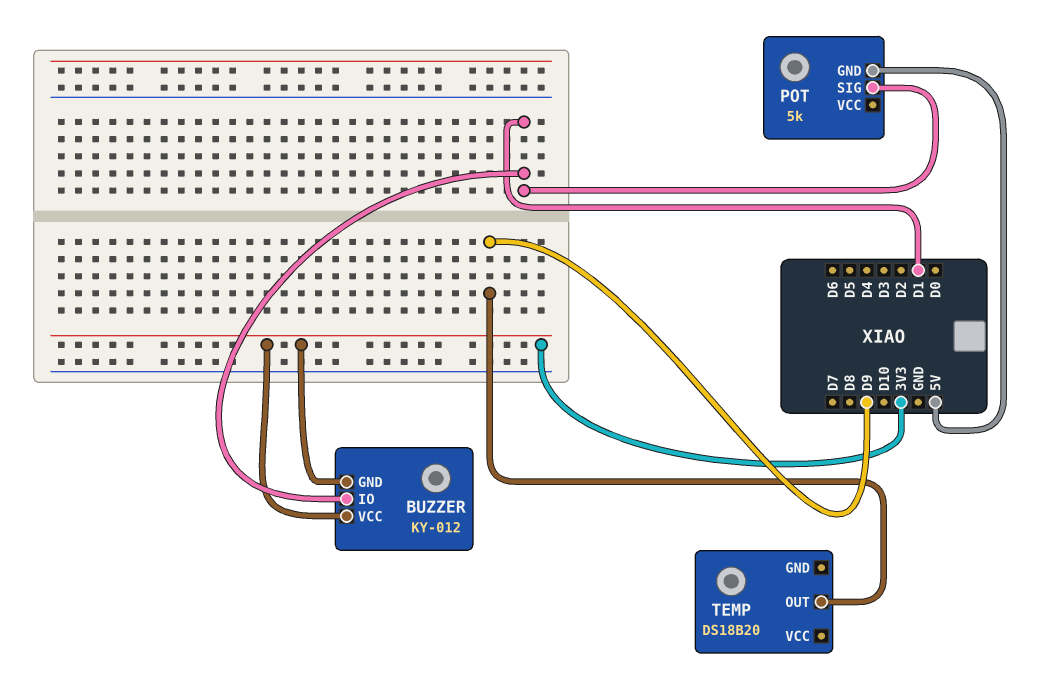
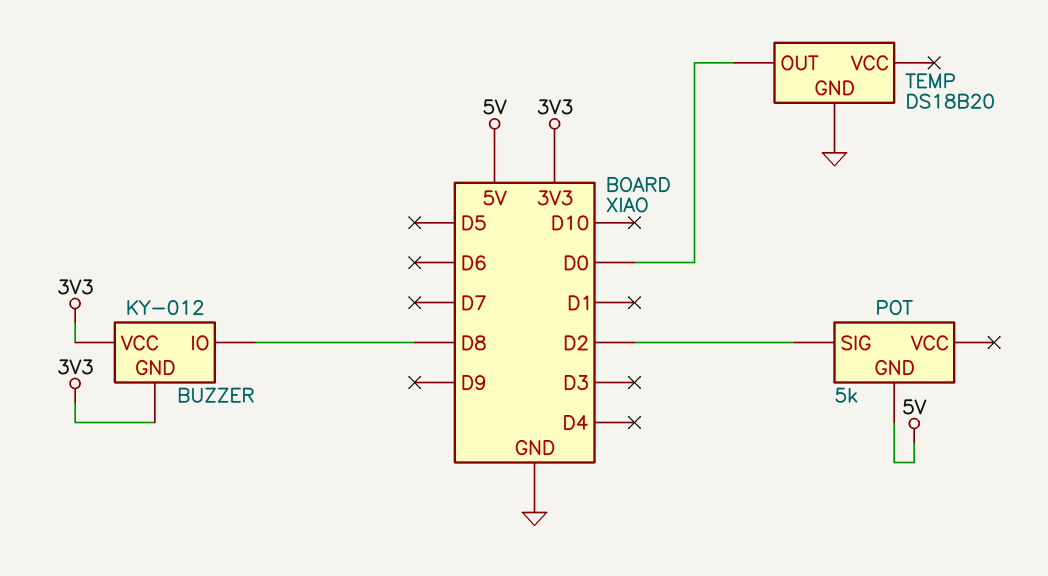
BUZZER pin IO: D1 -> D8
POT pin SIG: D1 -> D2
TEMP pin GND: none -> GND
TEMP pin OUT: D9 -> D0

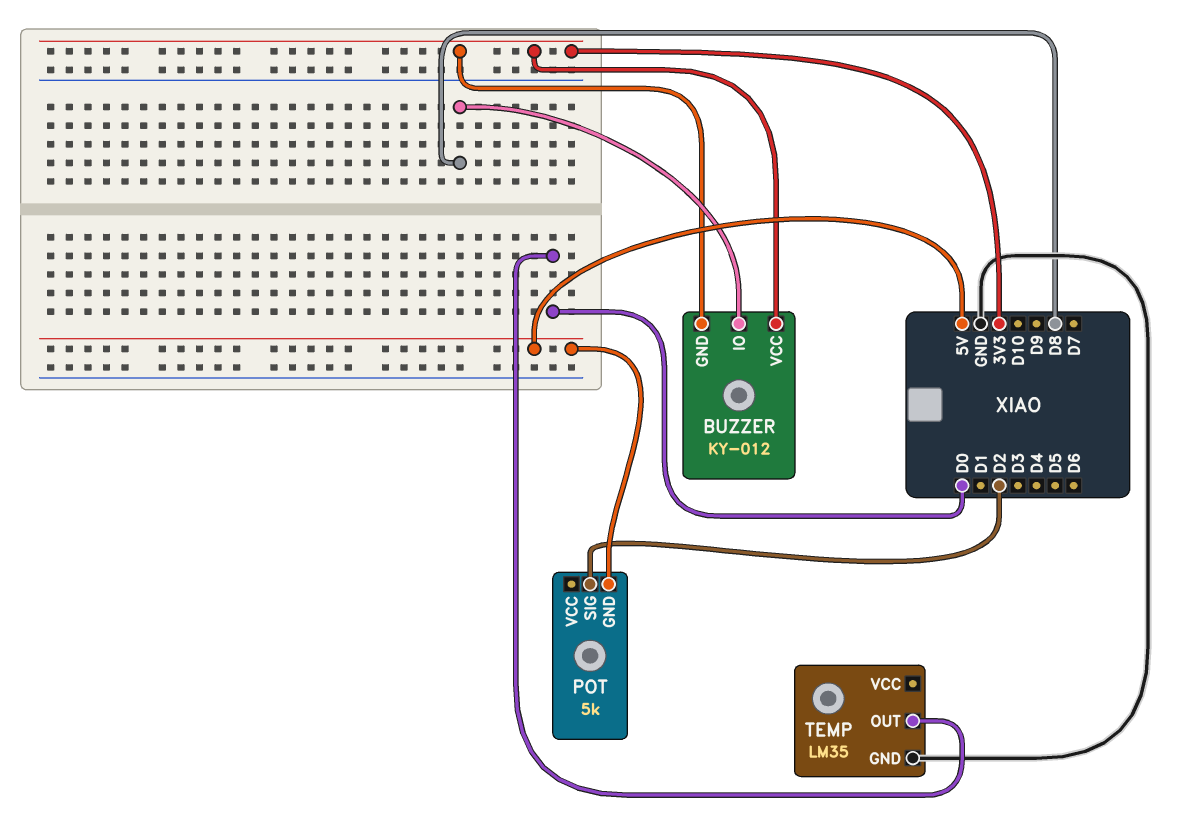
TEMP: DS18B20 -> LM35

